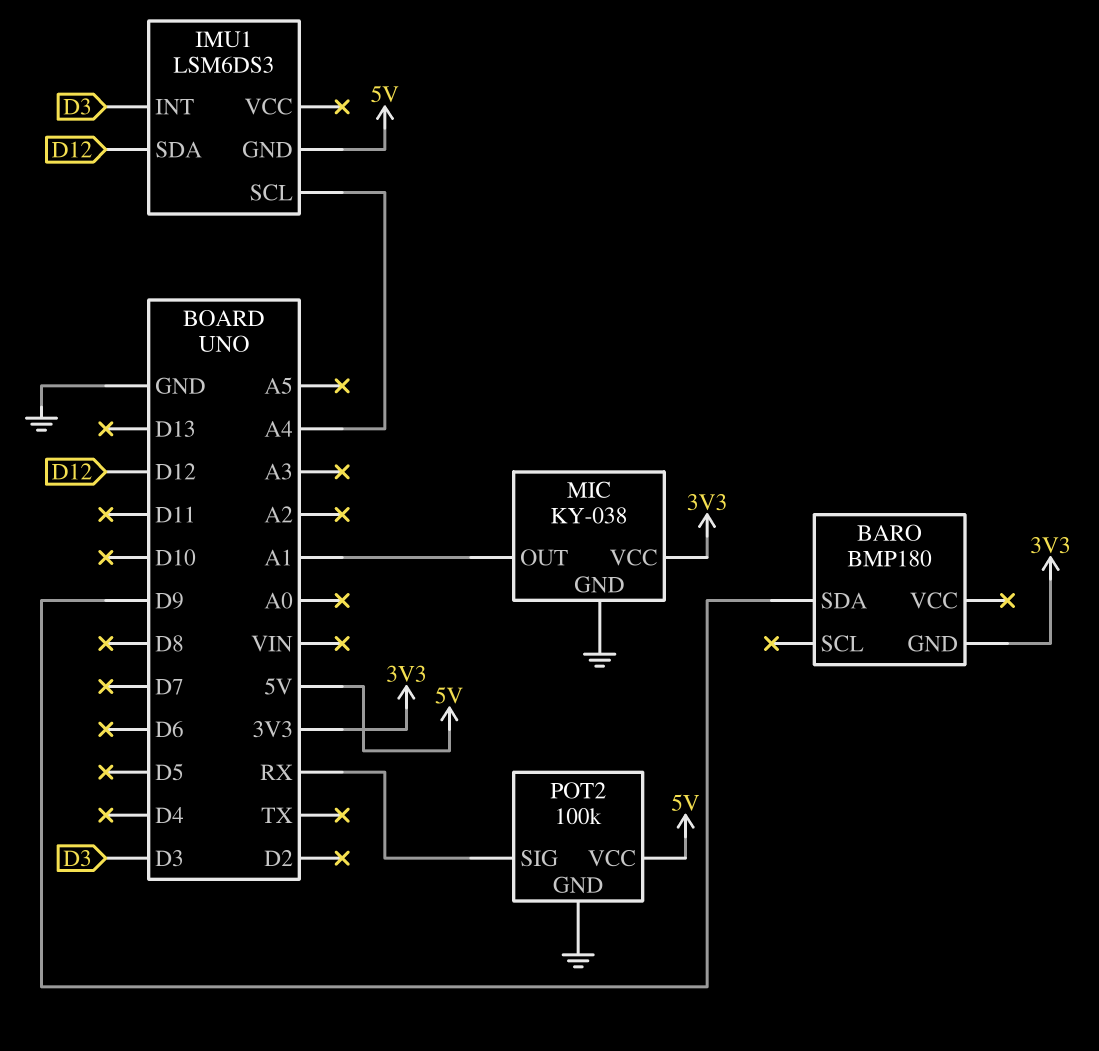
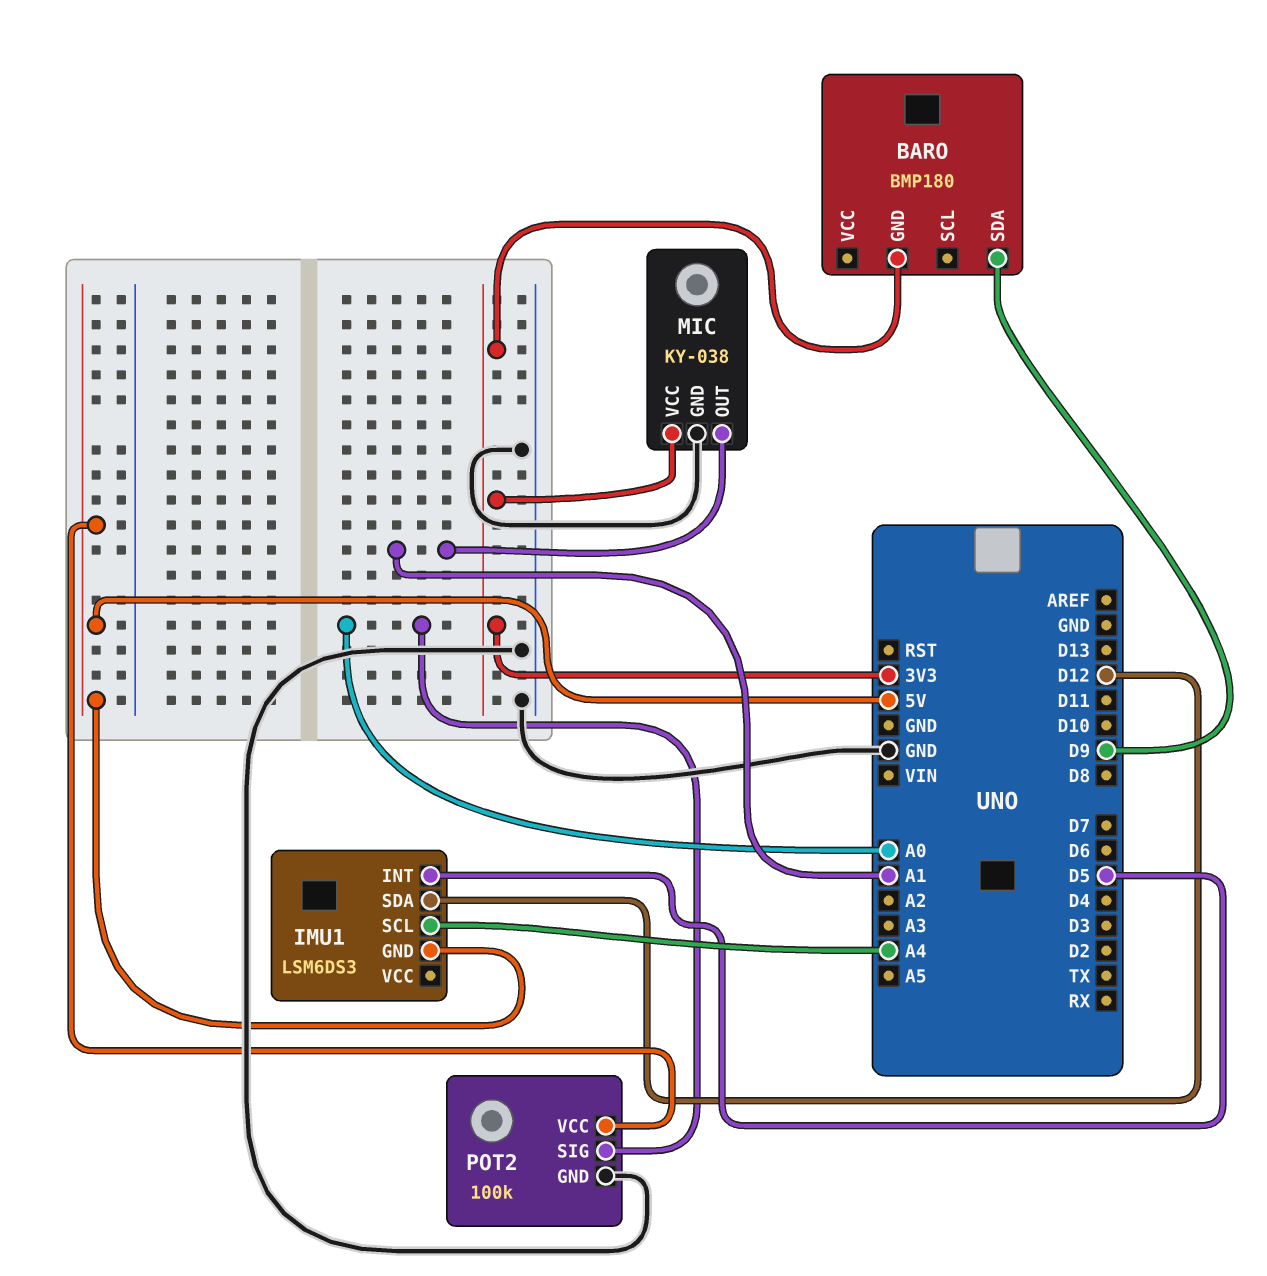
IMU1 pin INT: D3 -> D5
POT2 pin SIG: RX -> A0

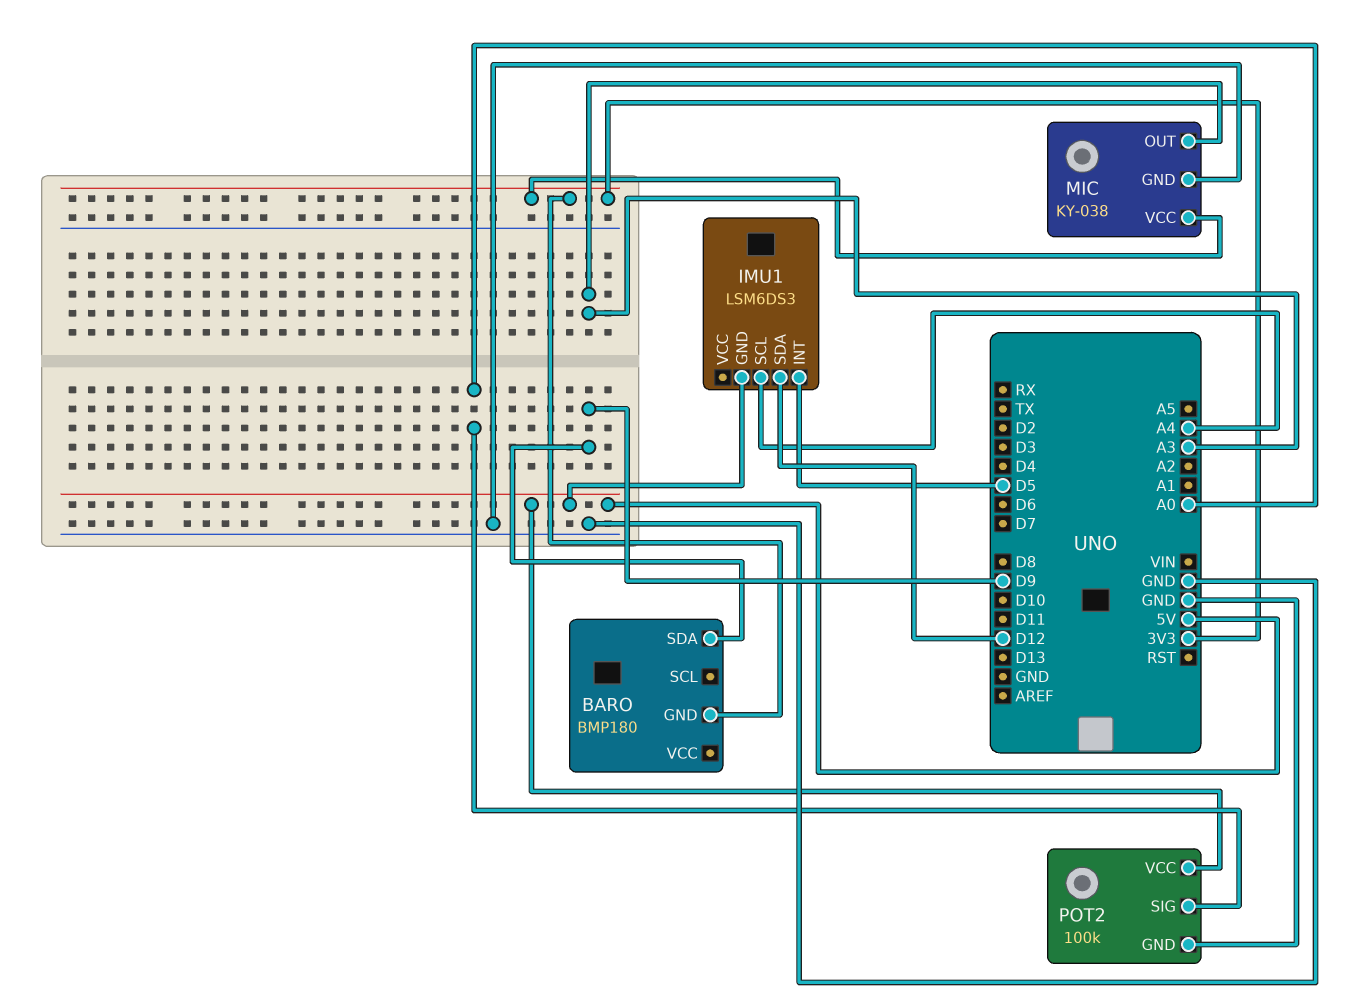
MIC pin OUT: A1 -> A3

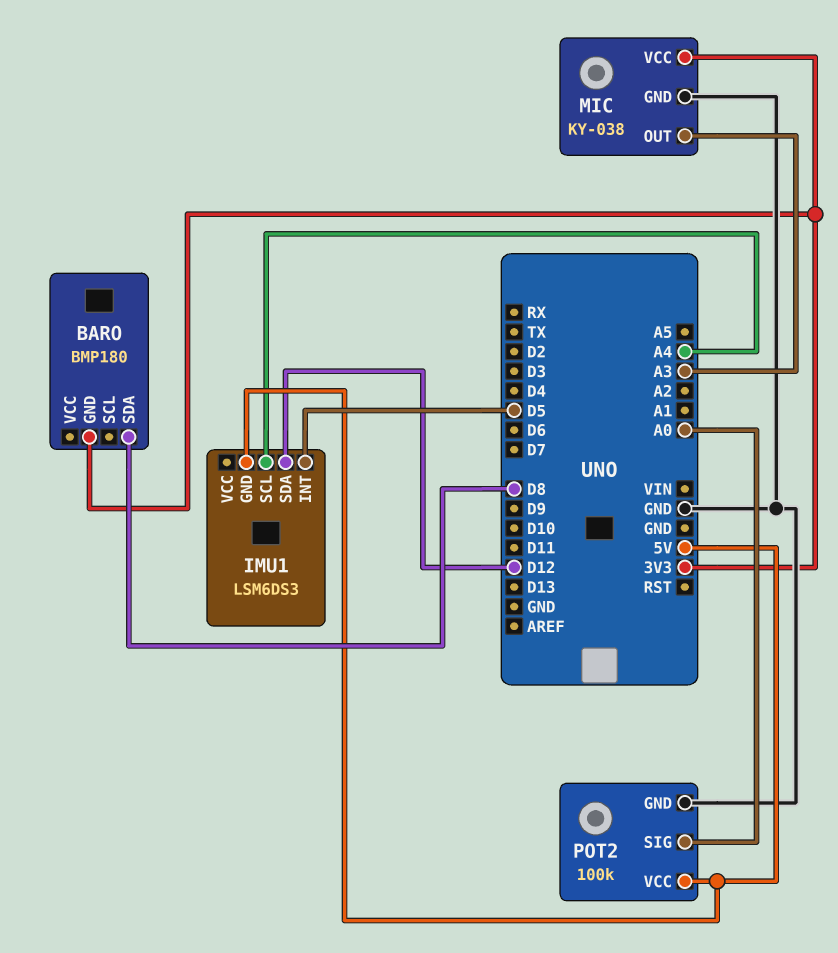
BARO pin SDA: D9 -> D8

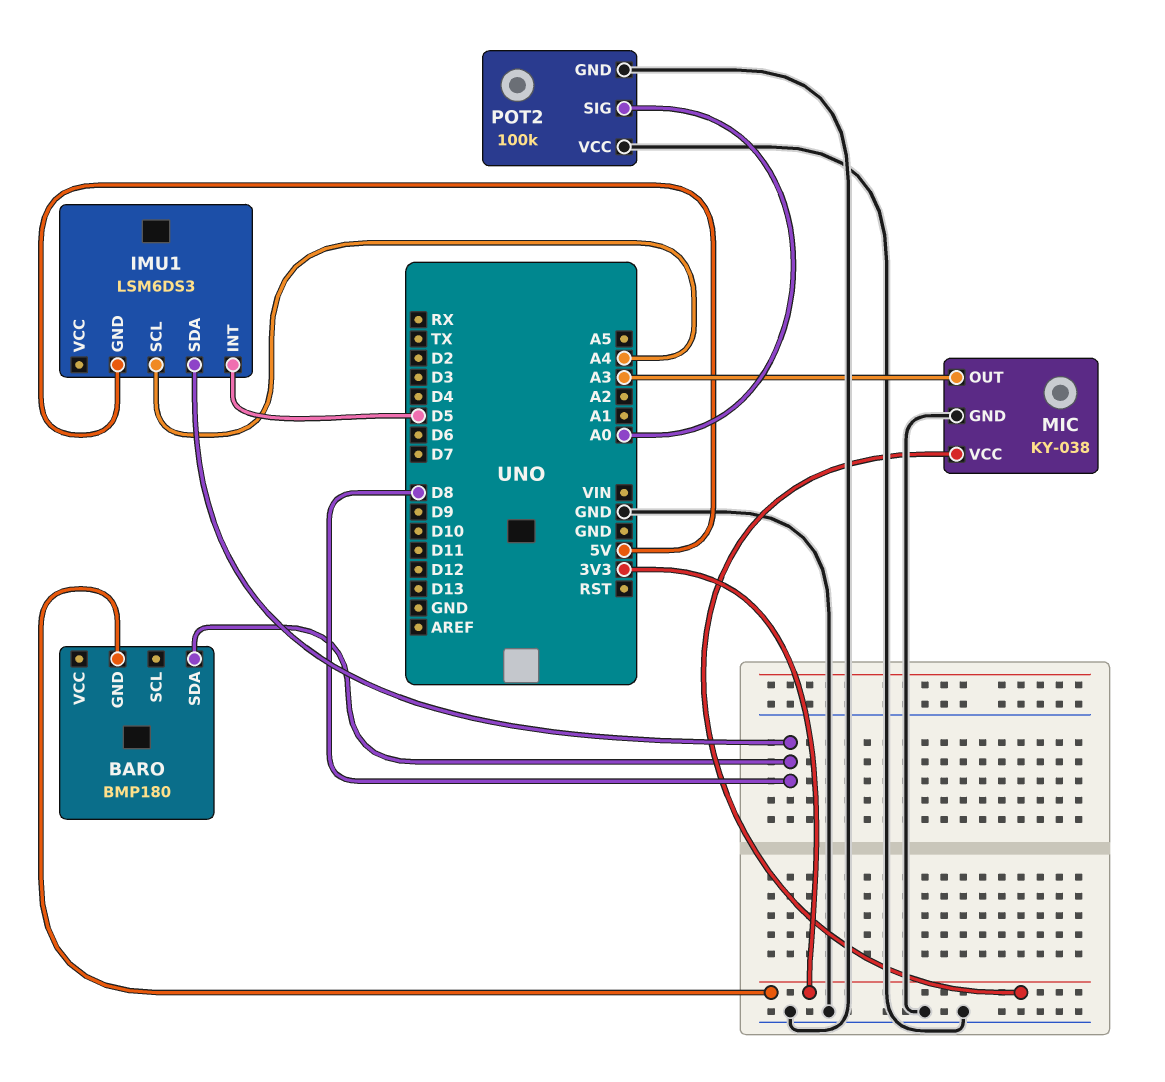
IMU1 pin SDA: D12 -> D8
POT2 pin VCC: 5V -> GND

